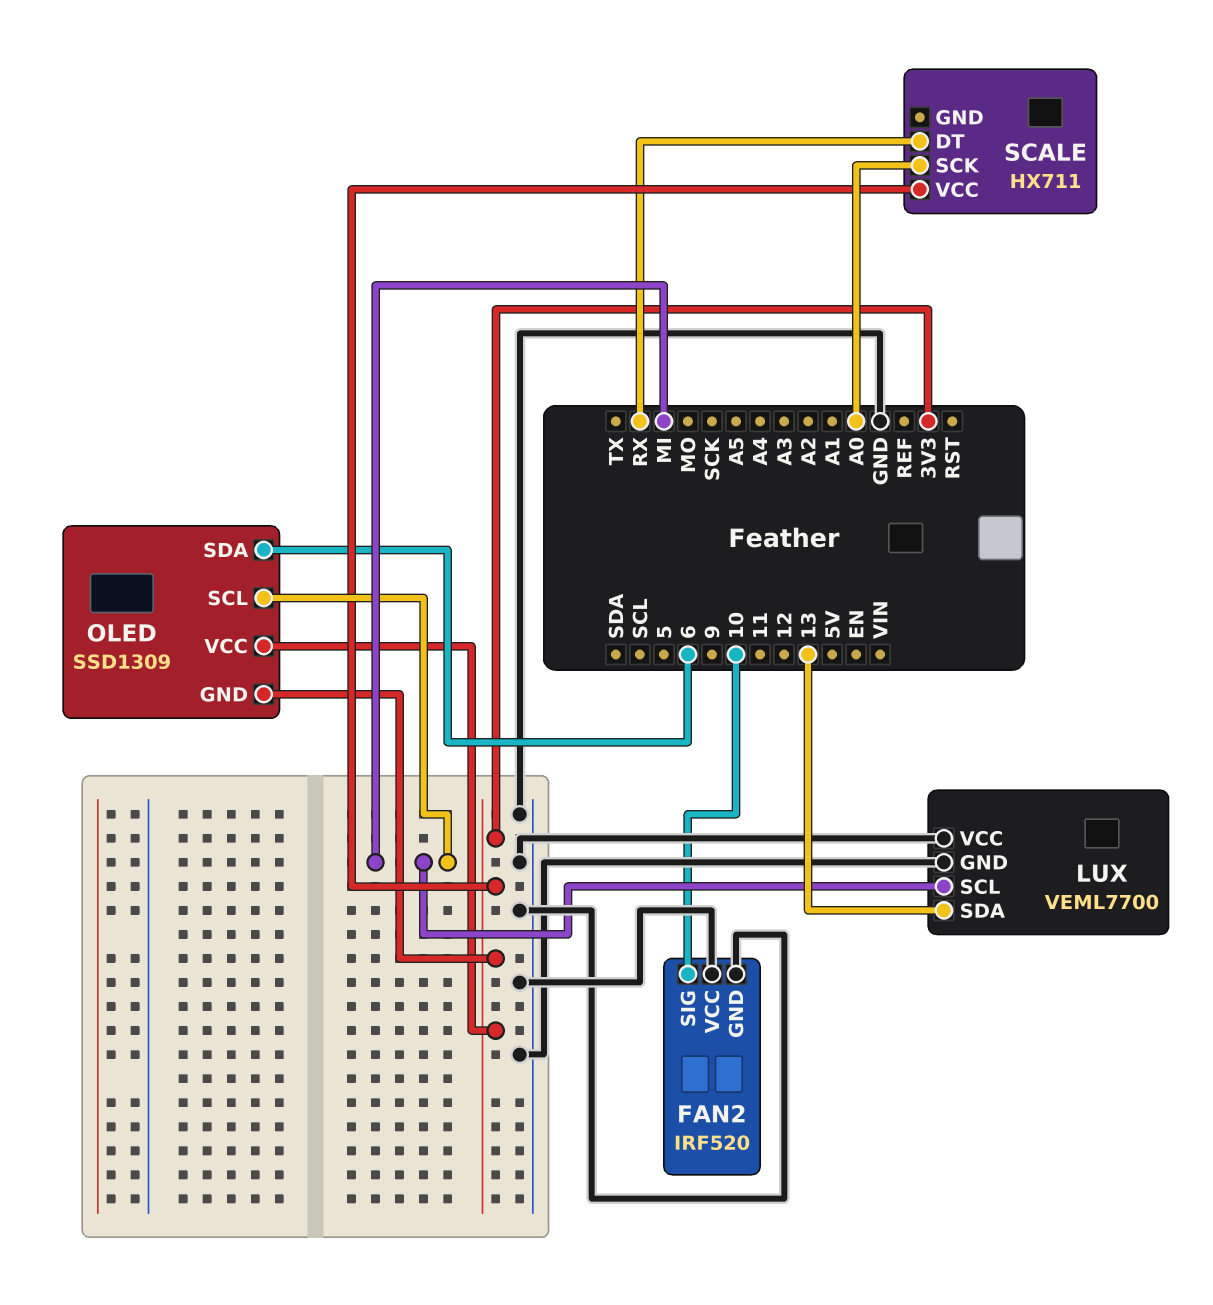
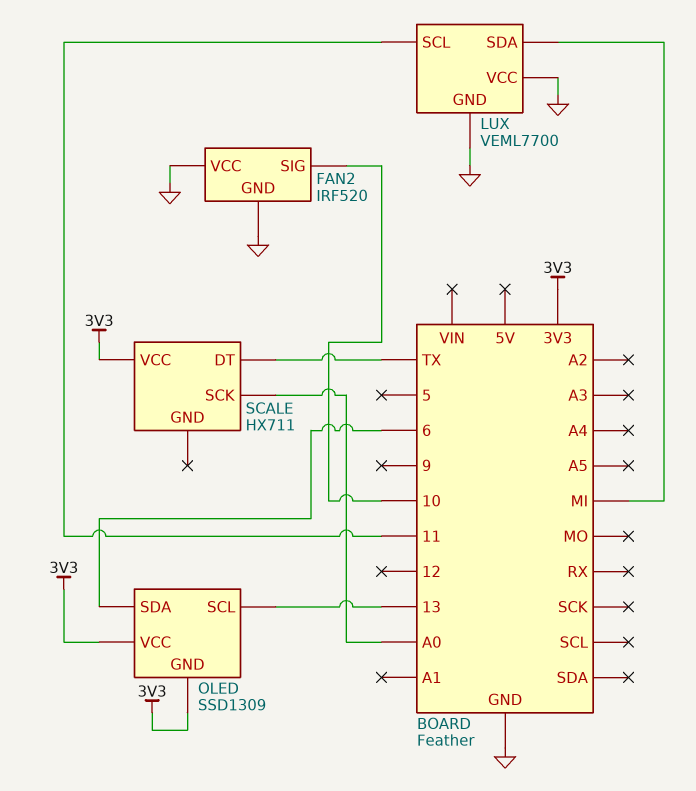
LUX pin SCL: MI -> 11
LUX pin SDA: 13 -> MI
OLED pin SCL: MI -> 13
SCALE pin DT: RX -> TX

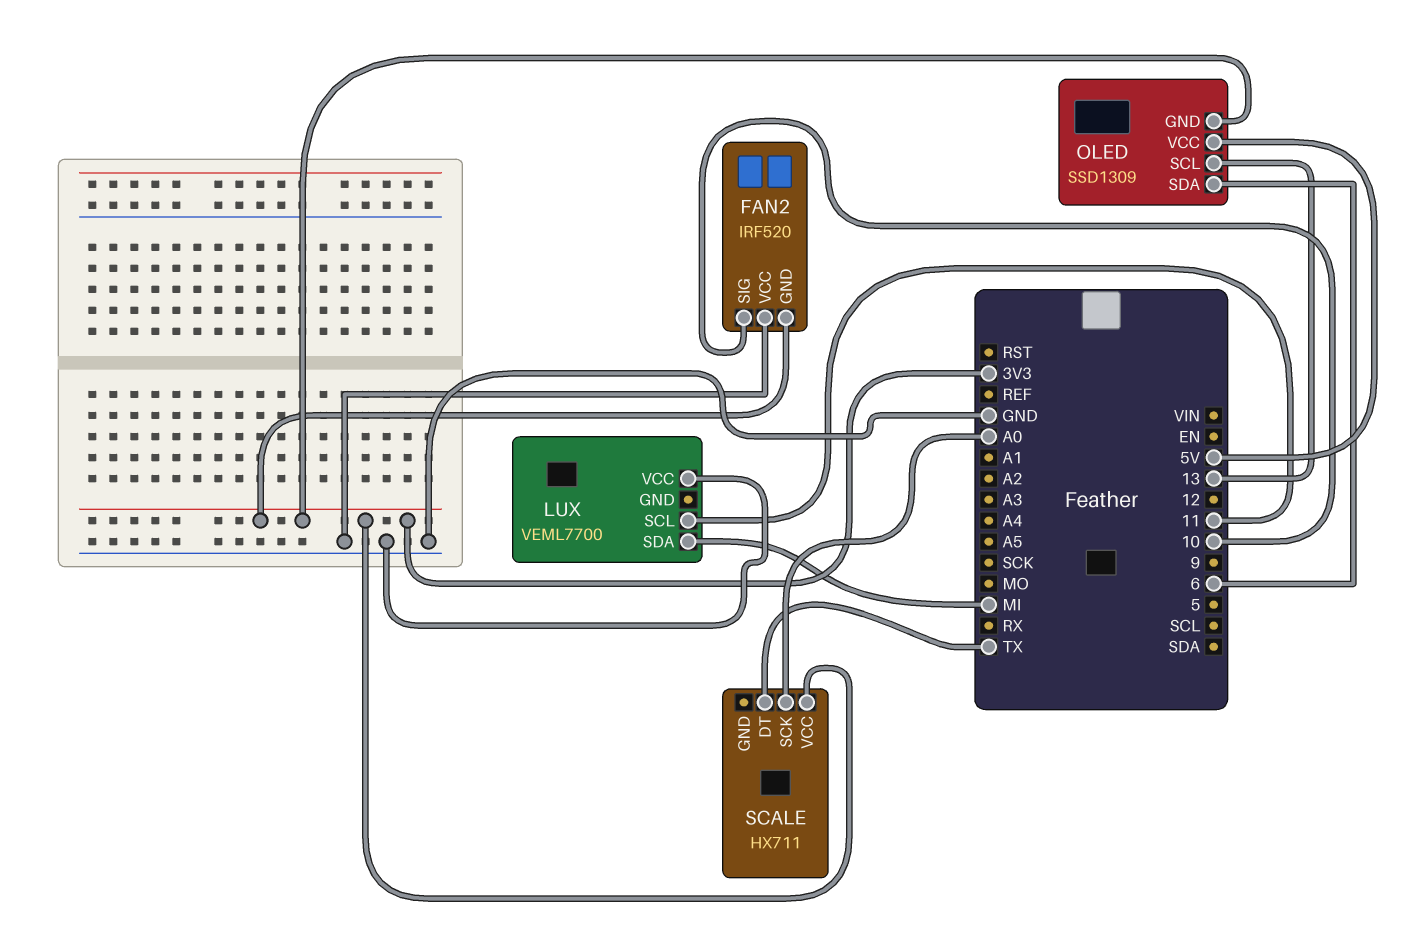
FAN2 pin GND: GND -> 3V3
LUX pin GND: GND -> none
OLED pin VCC: 3V3 -> 5V

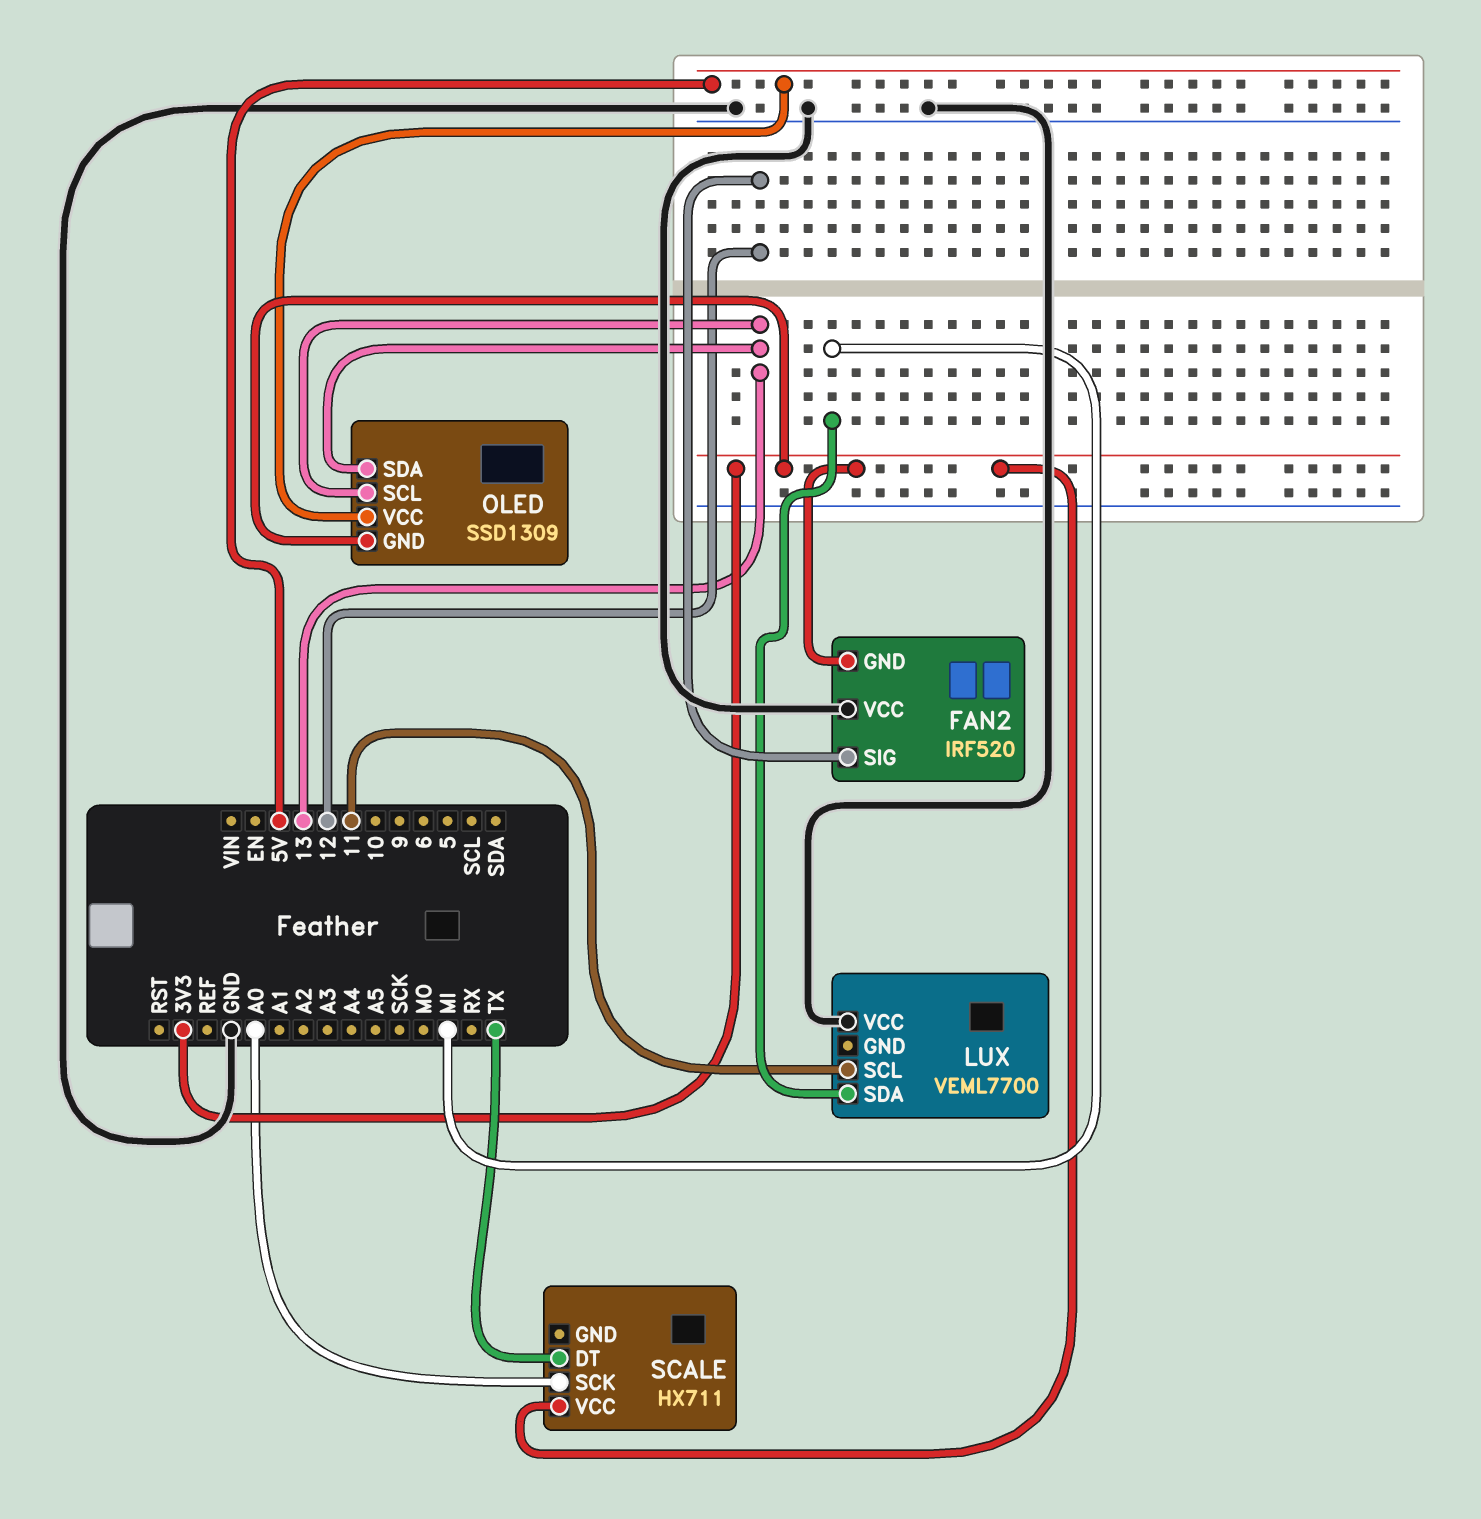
FAN2 pin SIG: 10 -> 12
OLED pin SDA: 6 -> 13

